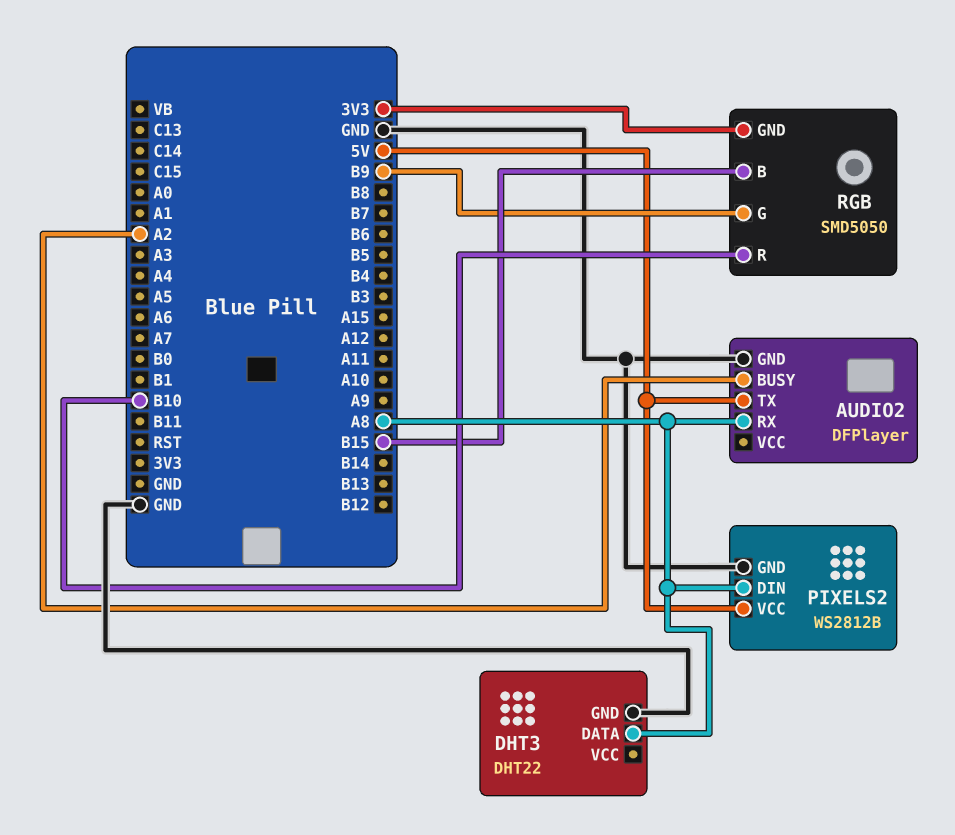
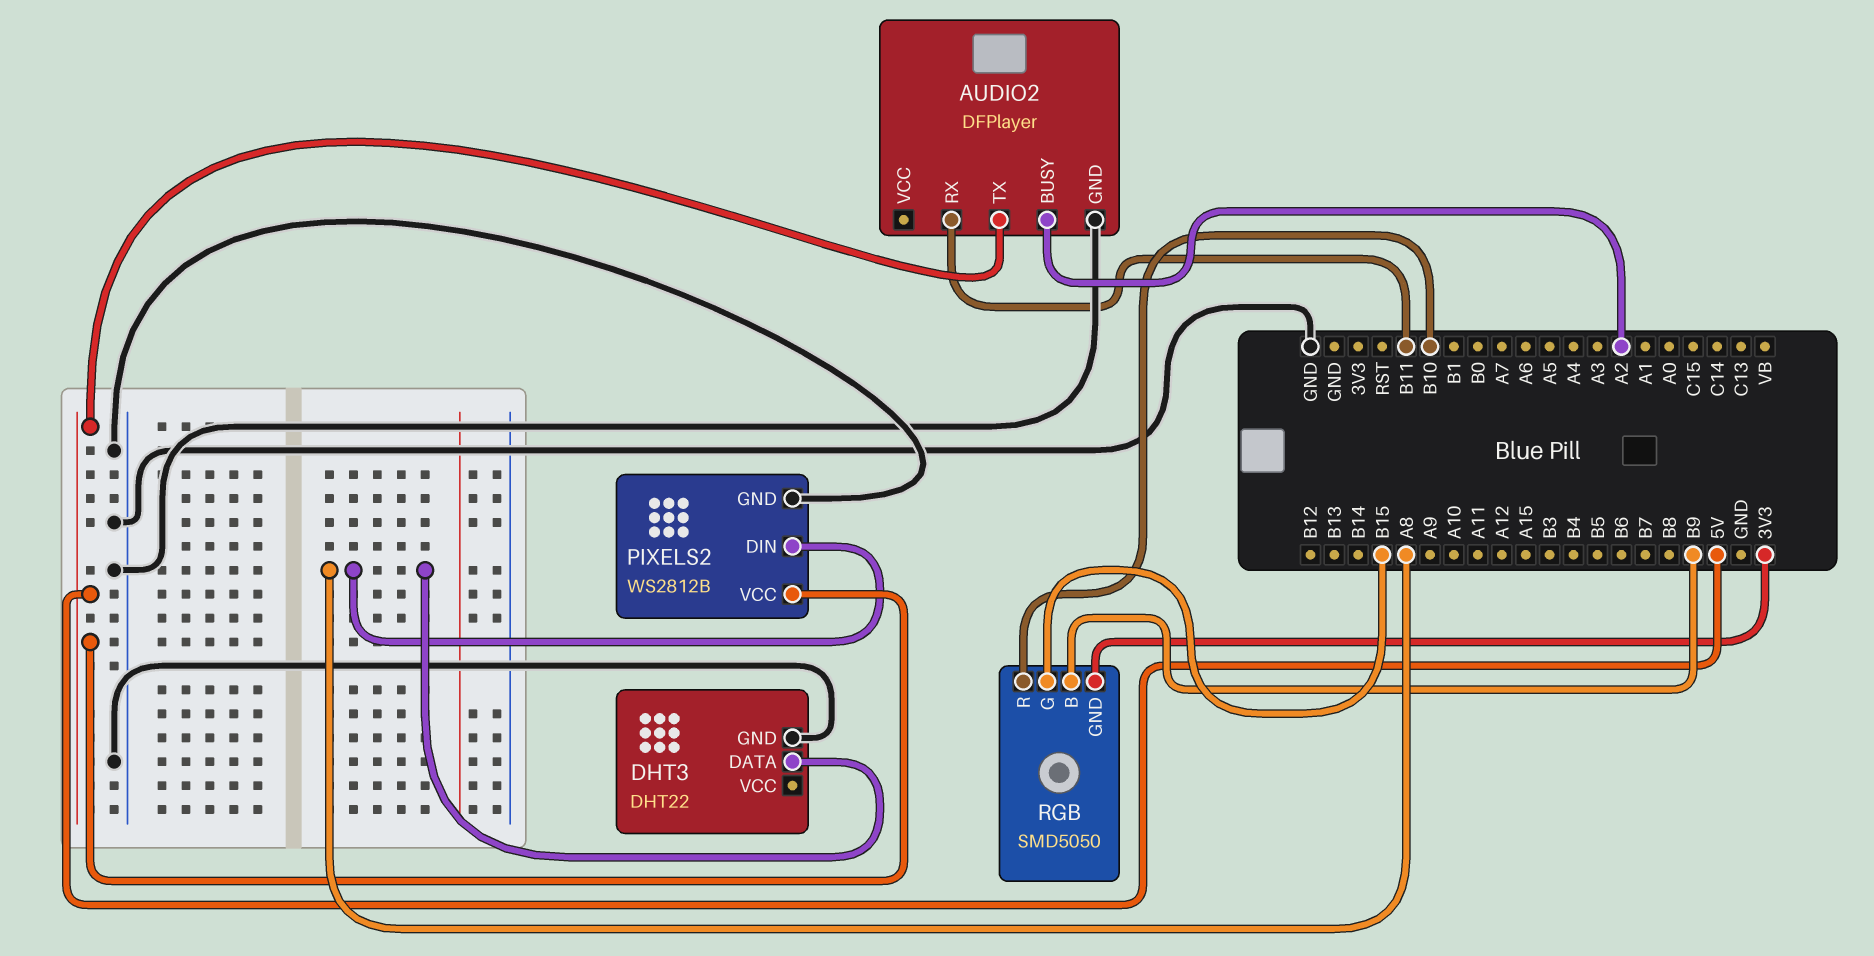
AUDIO2 pin RX: A8 -> B11
RGB pin B: B15 -> B9
RGB pin G: B9 -> B15

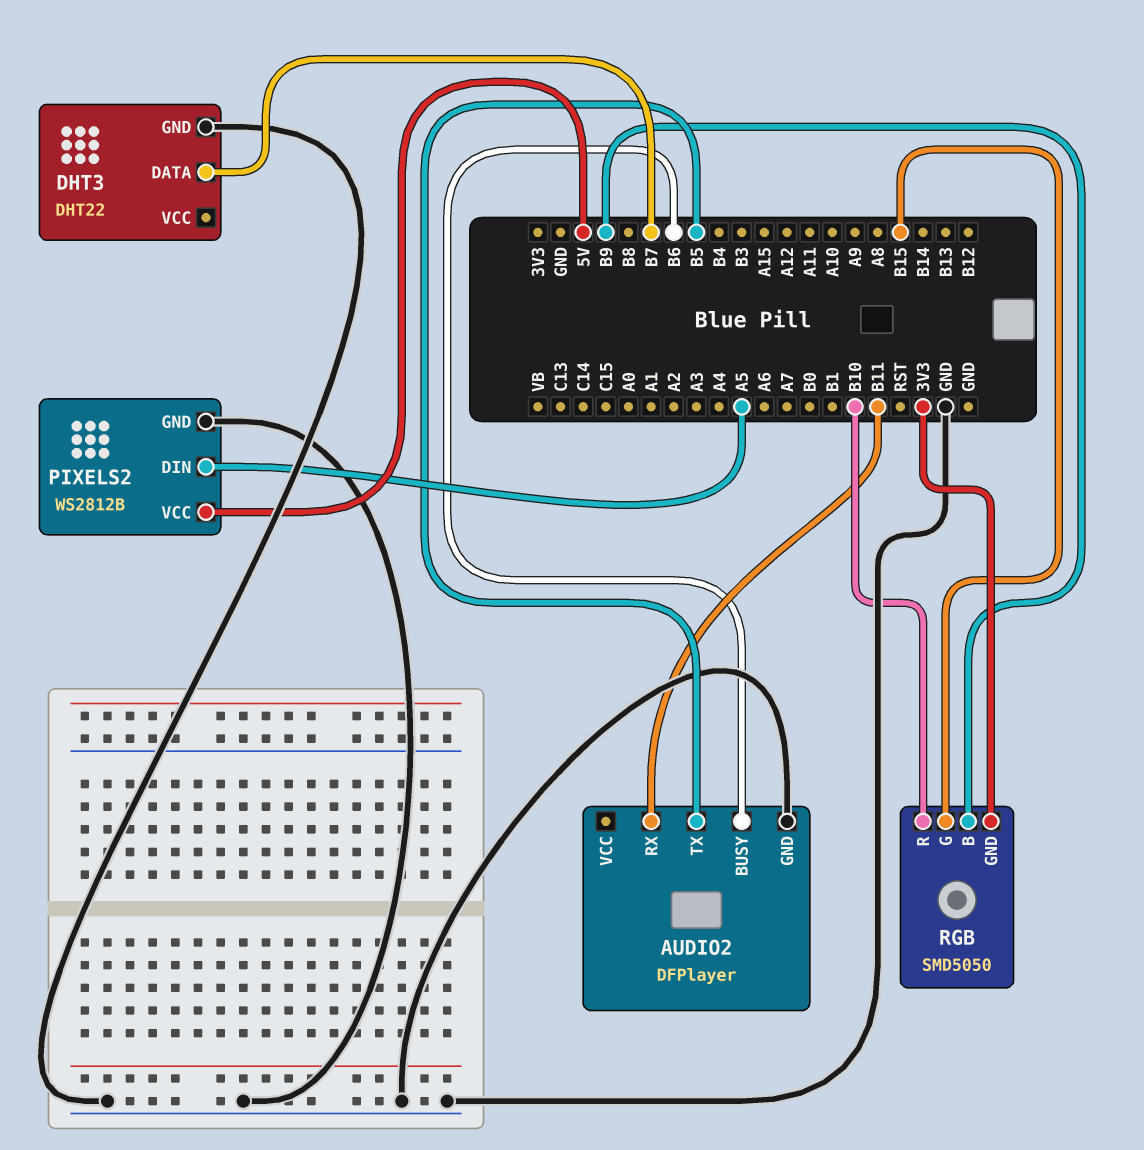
AUDIO2 pin BUSY: A2 -> B6
AUDIO2 pin TX: 5V -> B5
DHT3 pin DATA: A8 -> B7
PIXELS2 pin DIN: A8 -> A5

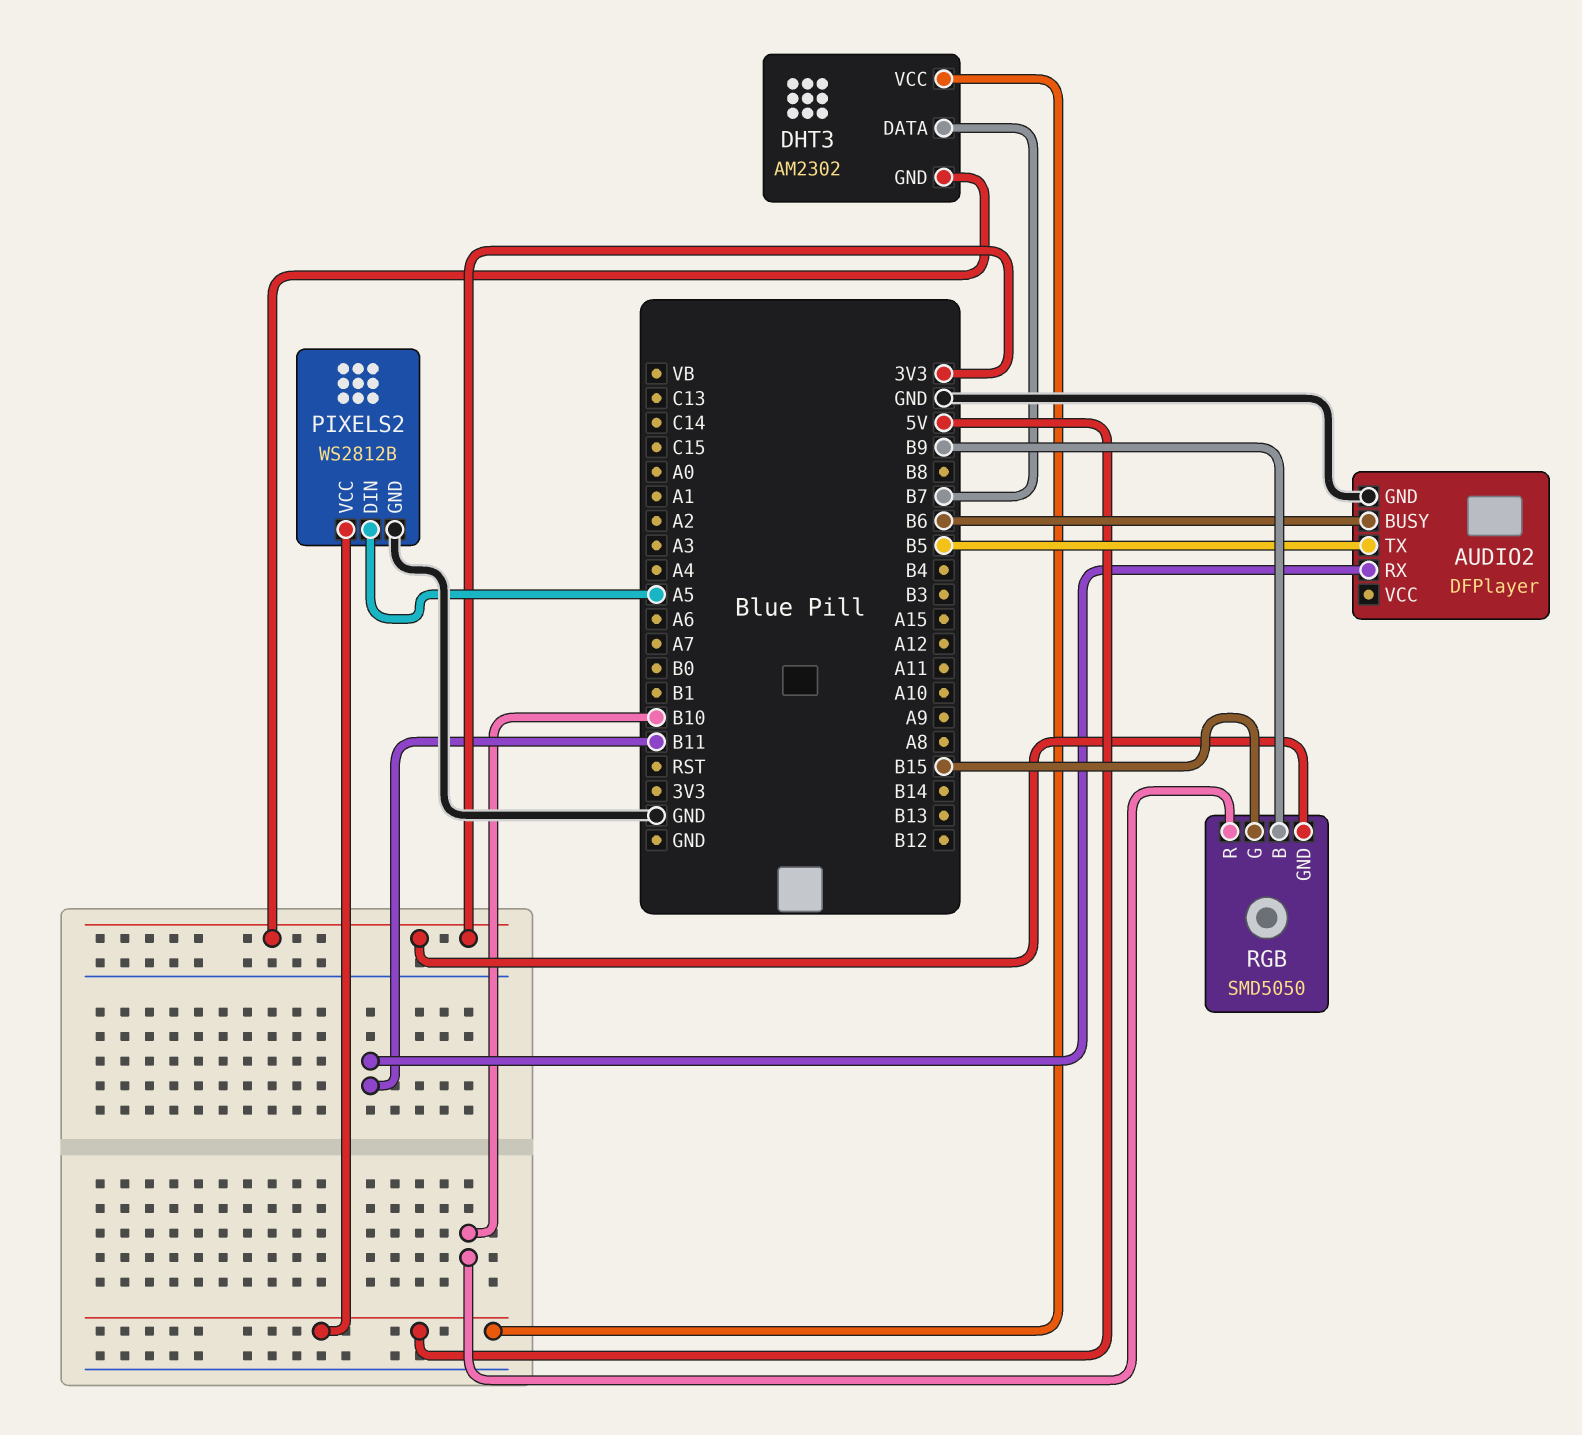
DHT3: DHT22 -> AM2302
DHT3 pin GND: GND -> 3V3
DHT3 pin VCC: none -> 5V

